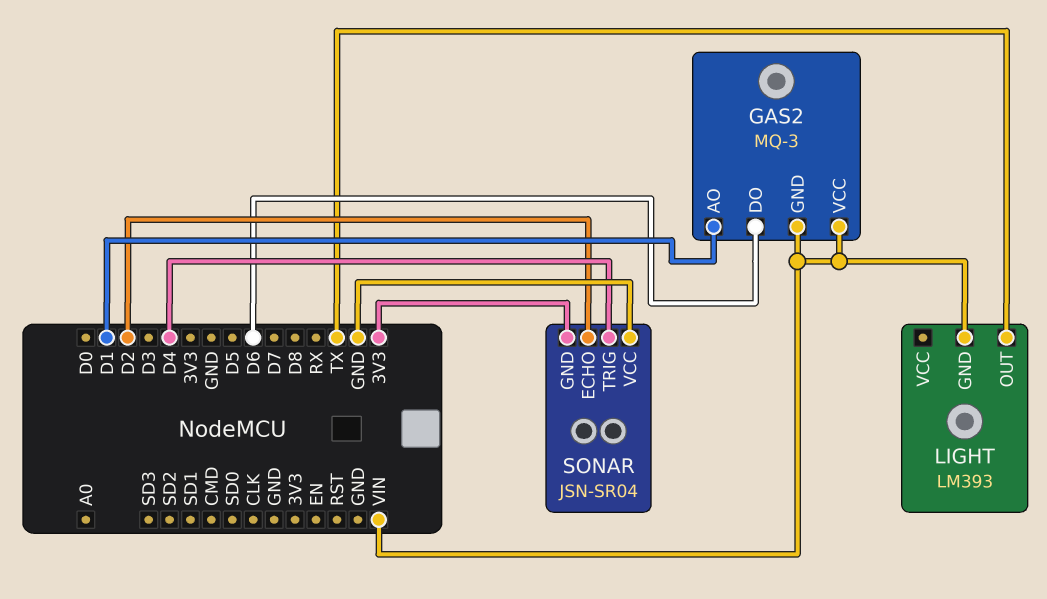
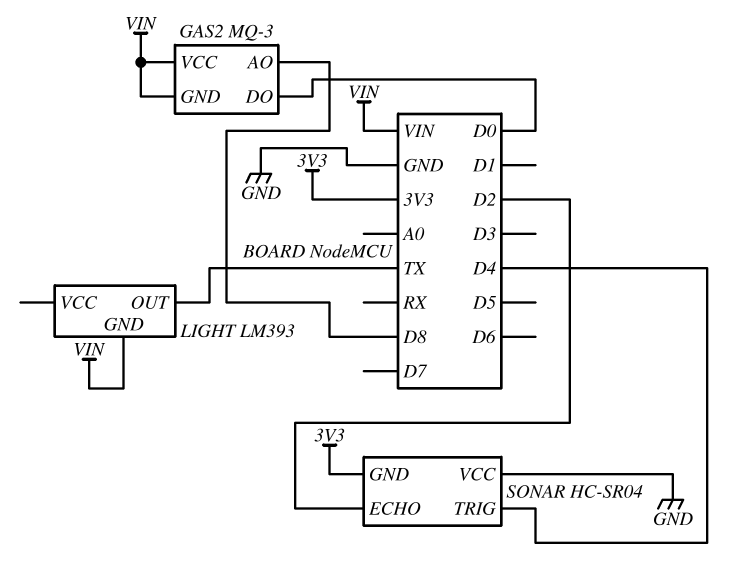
GAS2 pin AO: D1 -> D8
GAS2 pin DO: D6 -> D0
SONAR: JSN-SR04 -> HC-SR04

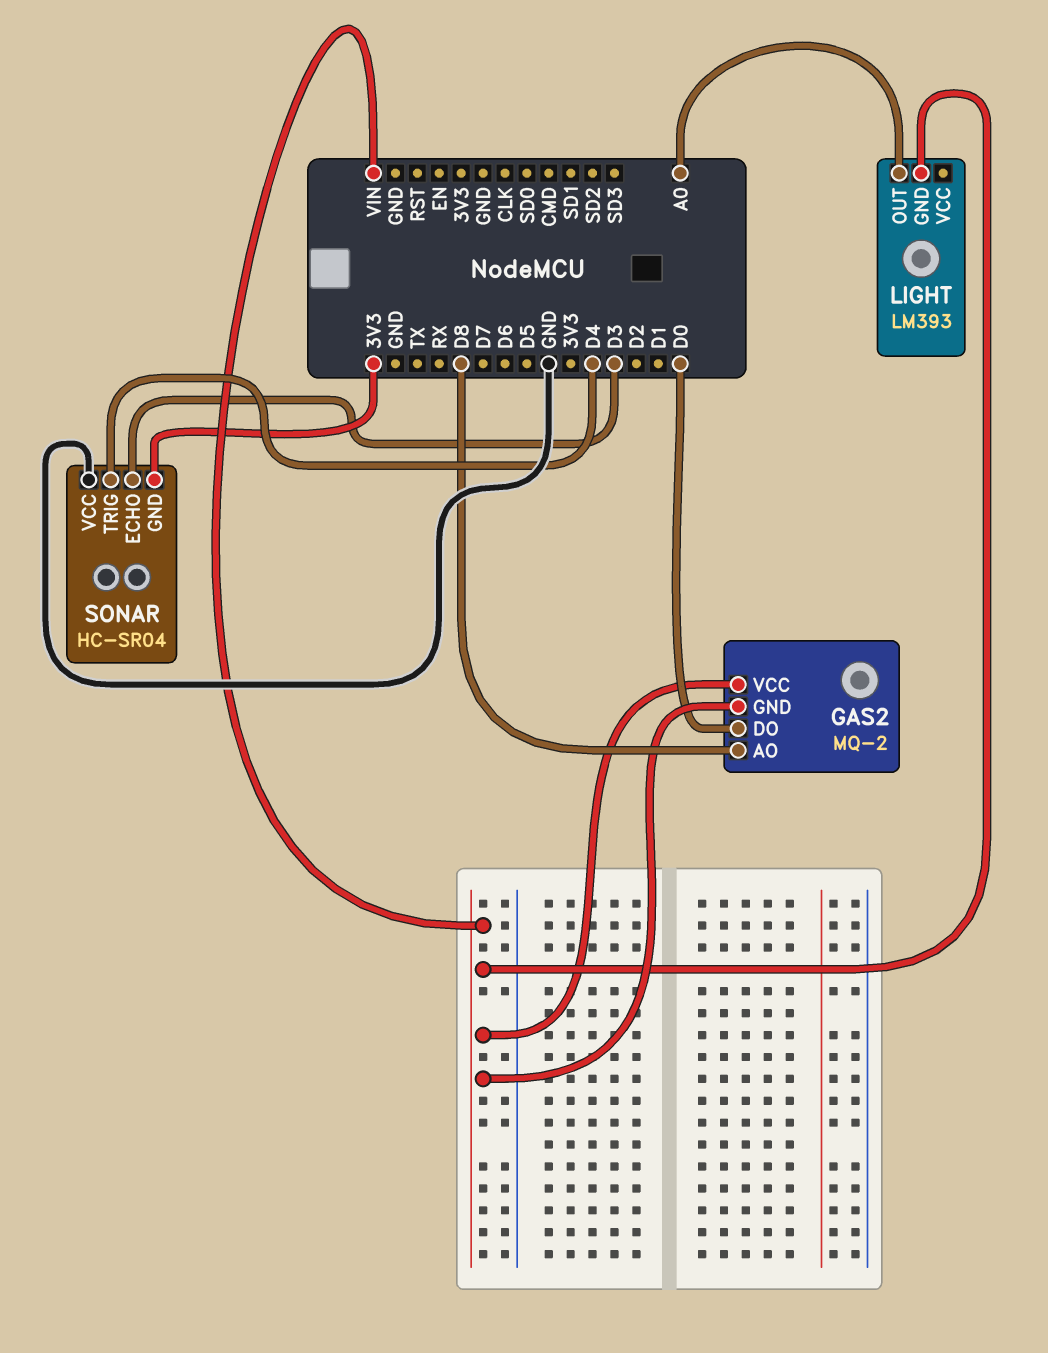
GAS2: MQ-3 -> MQ-2
LIGHT pin OUT: TX -> A0
SONAR pin ECHO: D2 -> D3

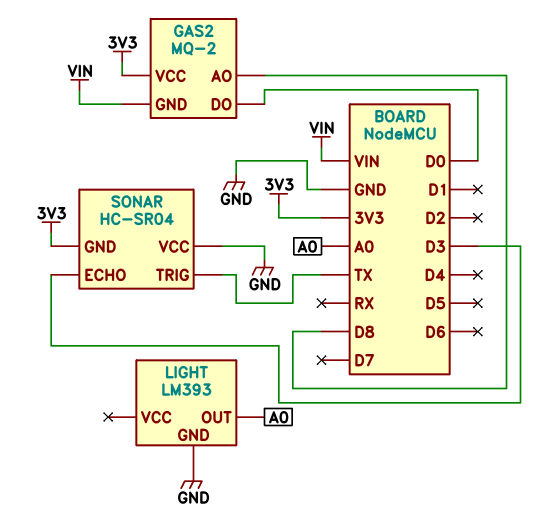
GAS2 pin VCC: VIN -> 3V3
LIGHT pin GND: VIN -> GND
SONAR pin TRIG: D4 -> TX

